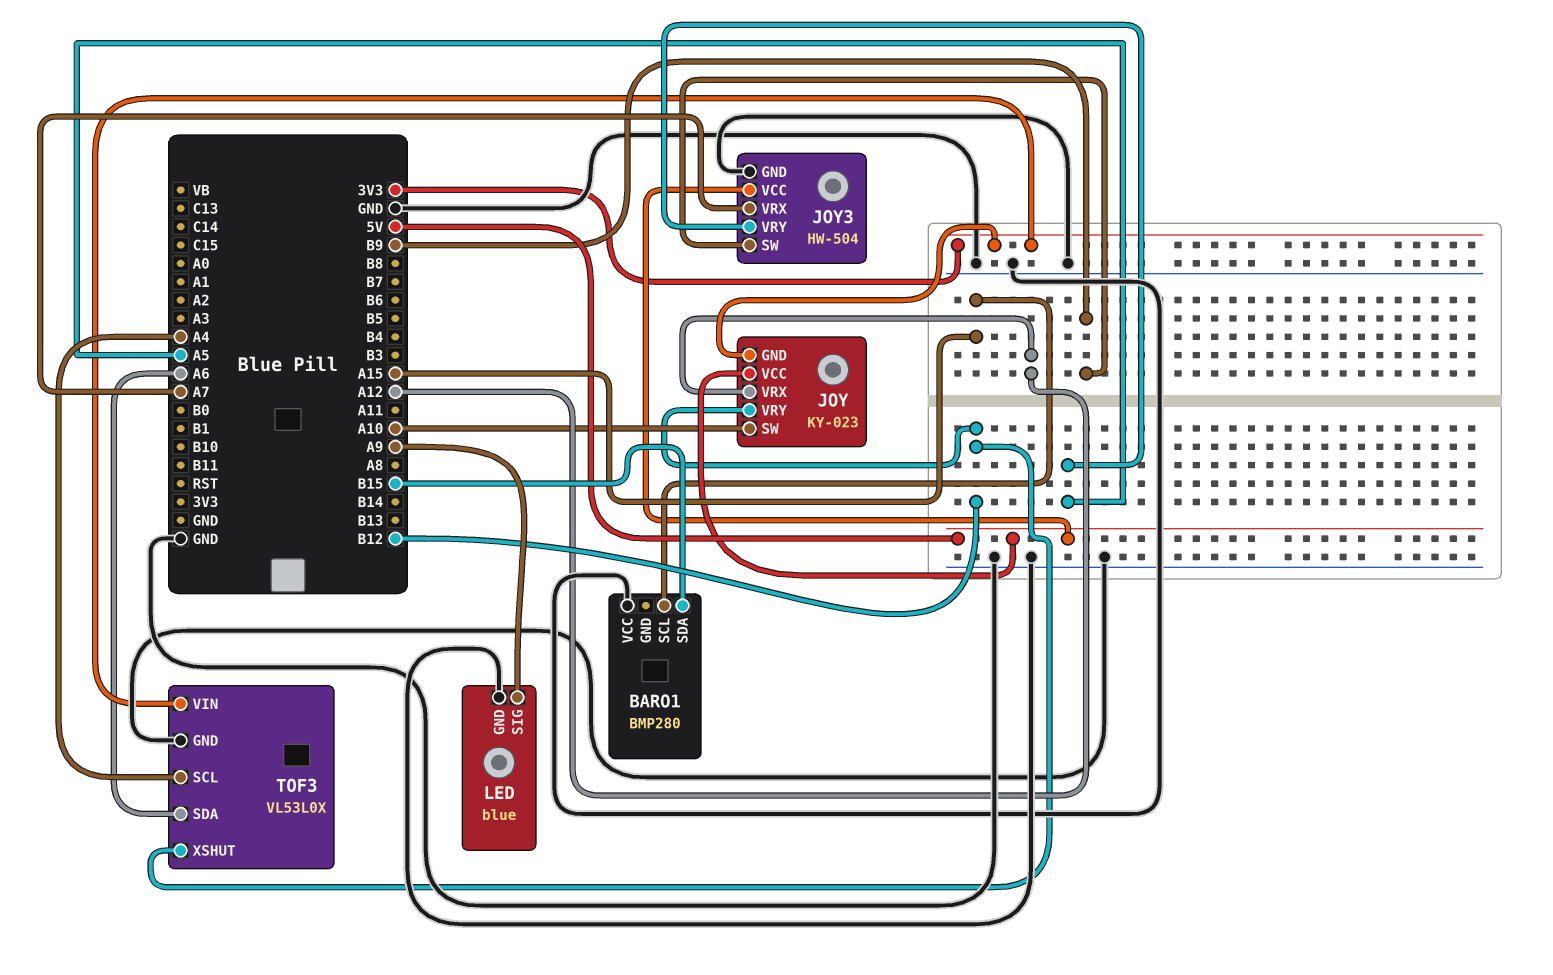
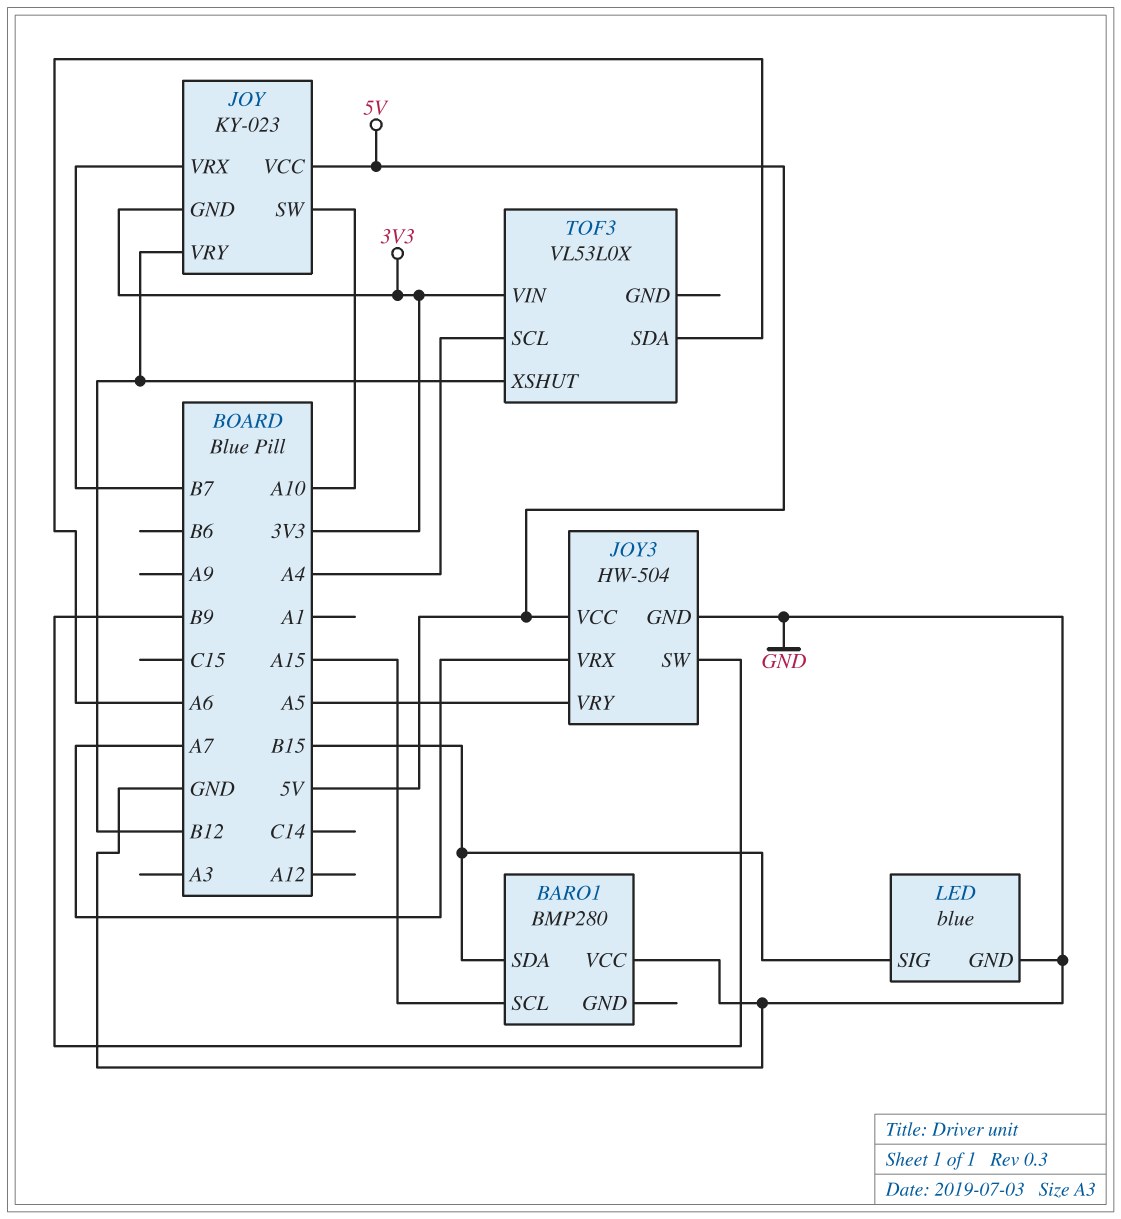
JOY pin VRX: A12 -> B7
LED pin SIG: A9 -> B15
TOF3 pin GND: GND -> none

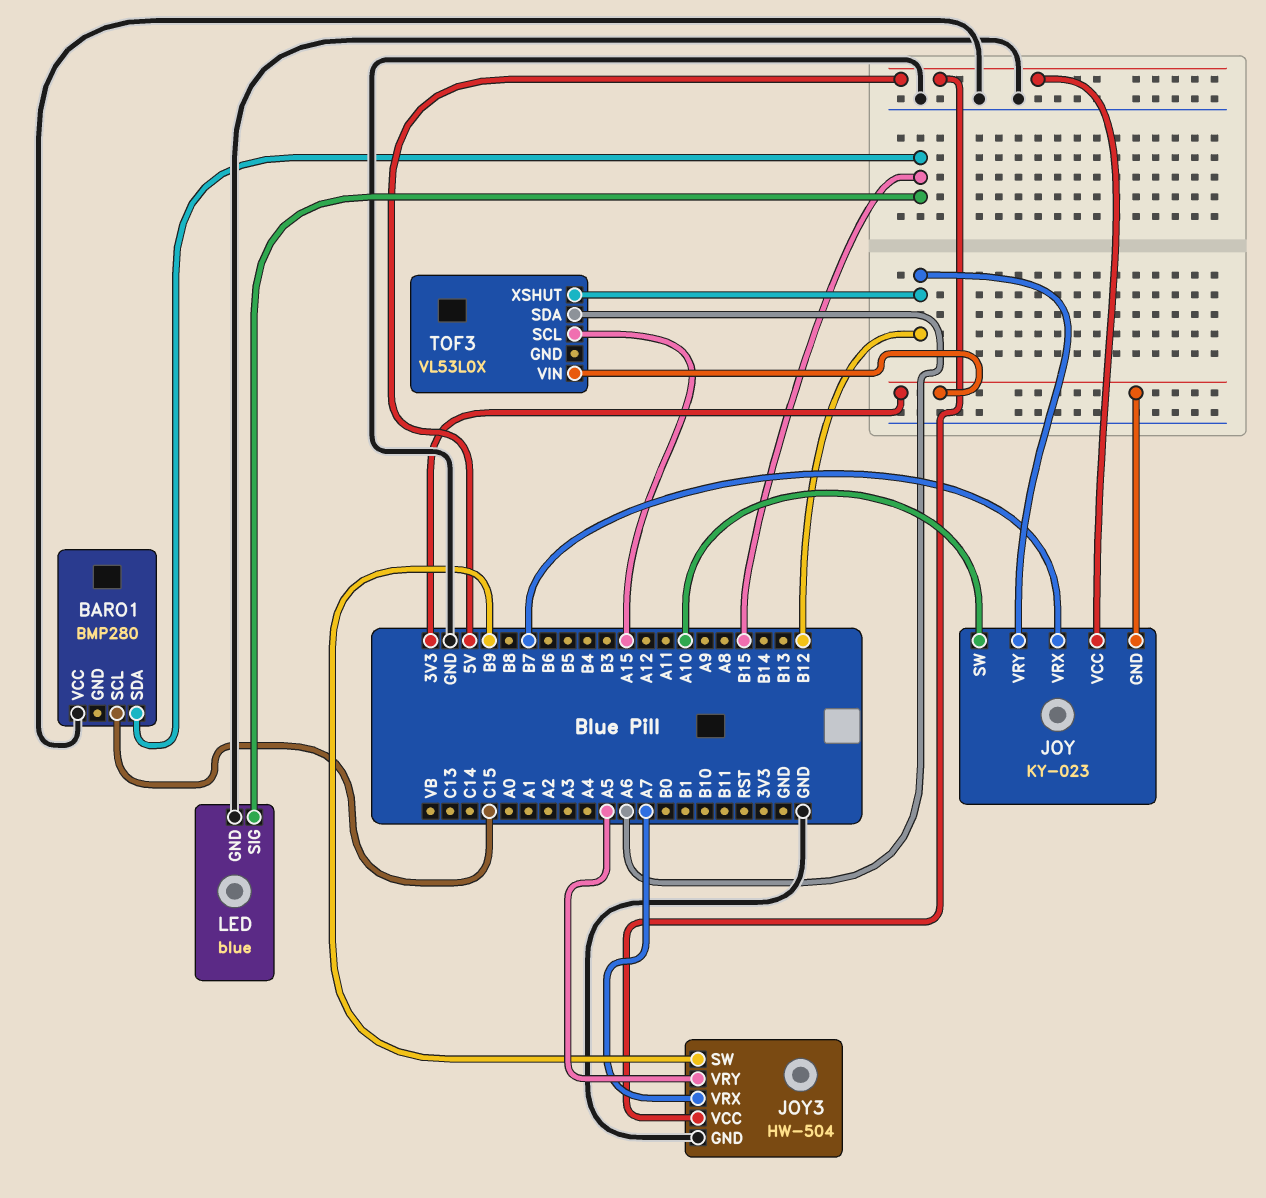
BARO1 pin SCL: A15 -> C15
TOF3 pin SCL: A4 -> A15

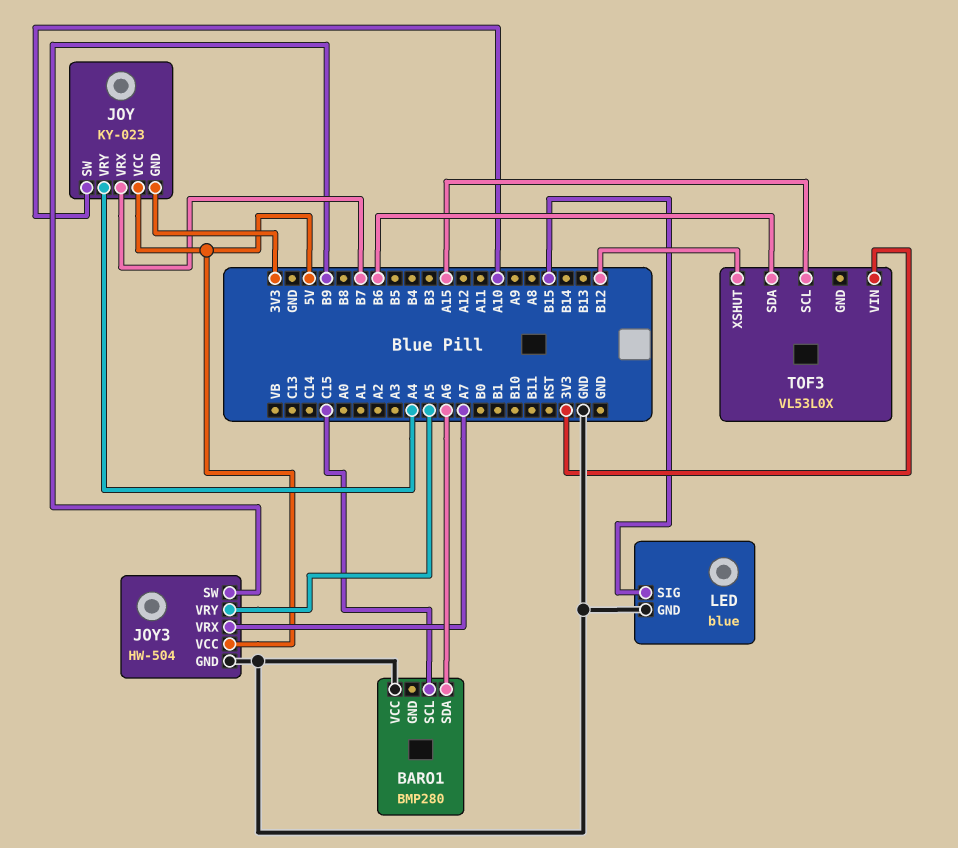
BARO1 pin SDA: B15 -> A6
JOY pin VRY: B12 -> A4
TOF3 pin SDA: A6 -> B6

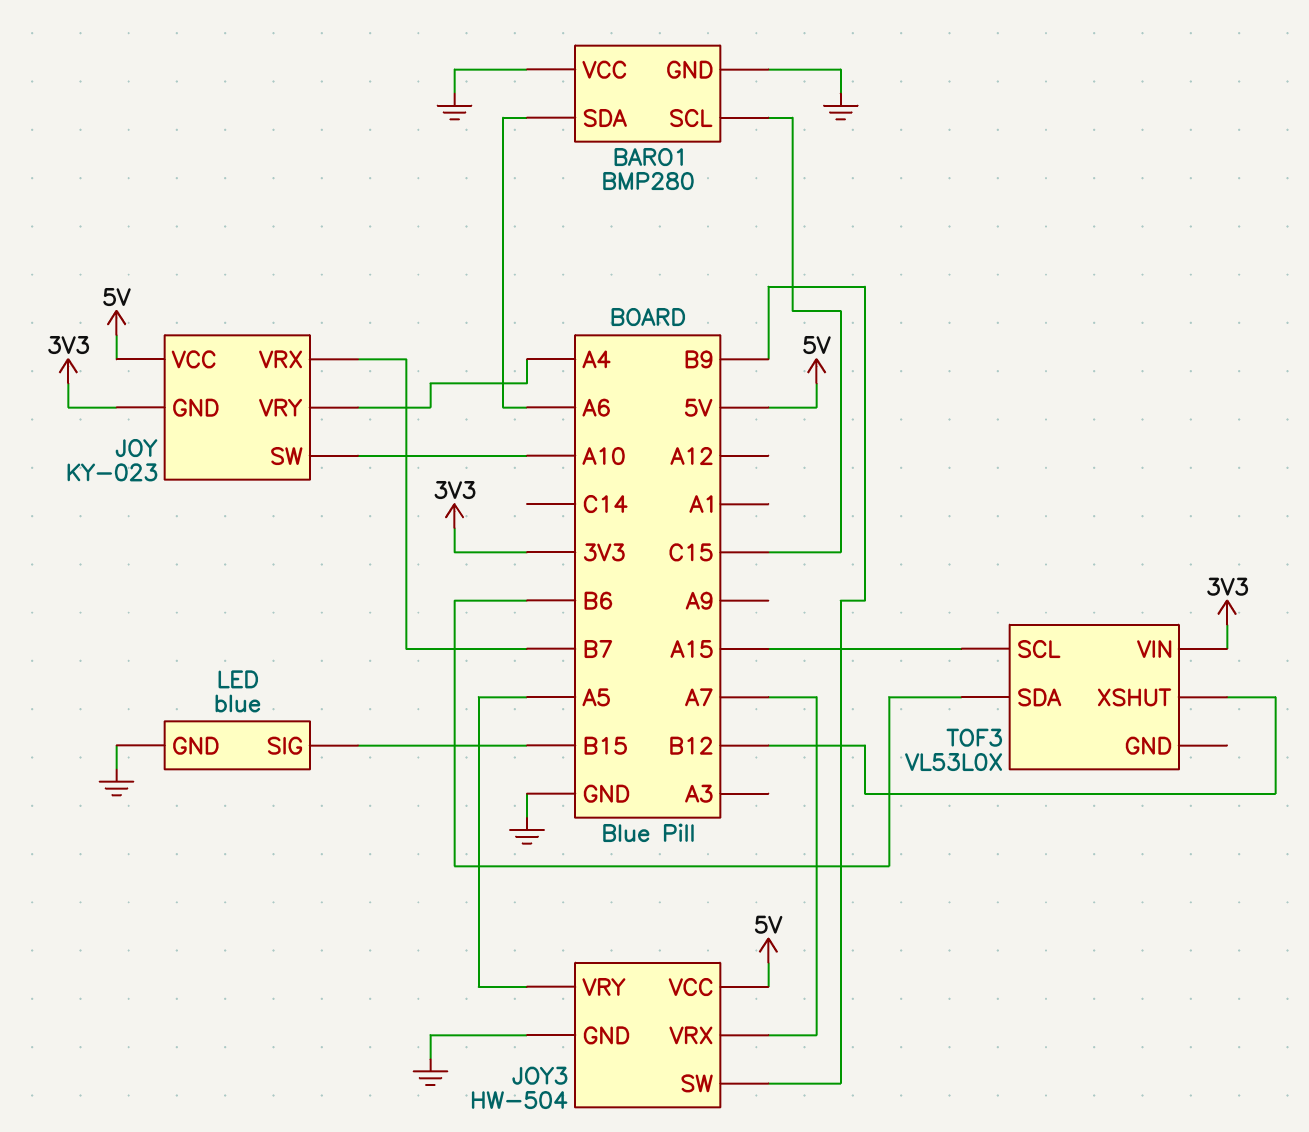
BARO1 pin GND: none -> GND

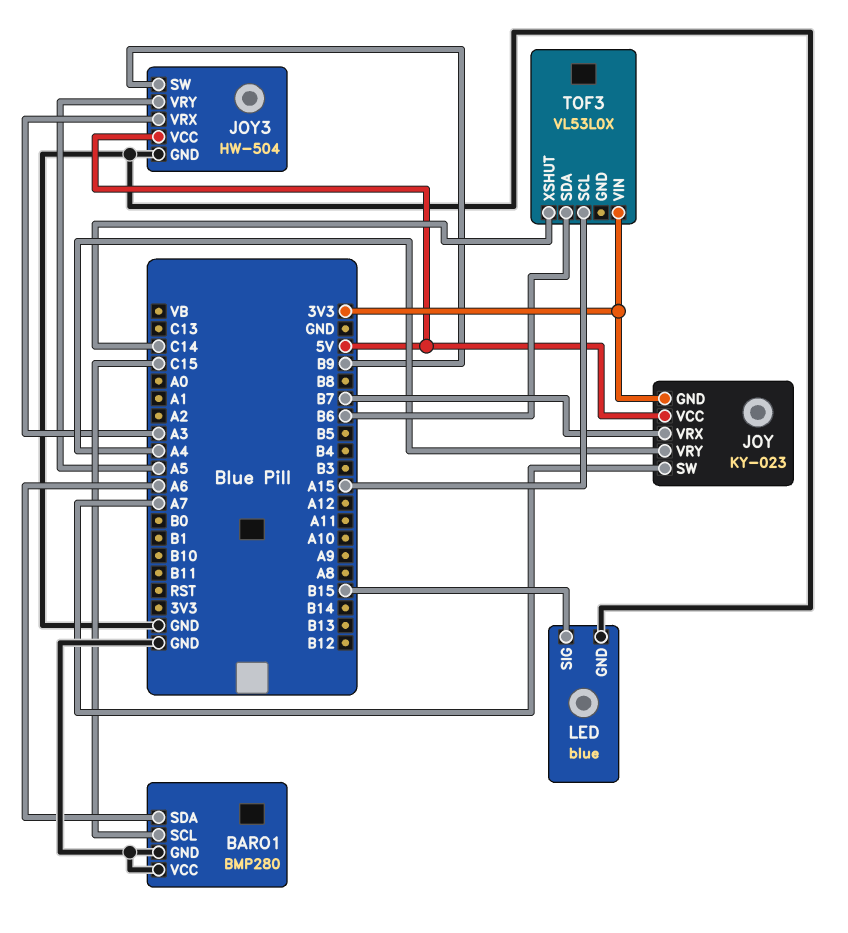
JOY pin SW: A10 -> A7
JOY3 pin VRX: A7 -> A3
TOF3 pin XSHUT: B12 -> C14

